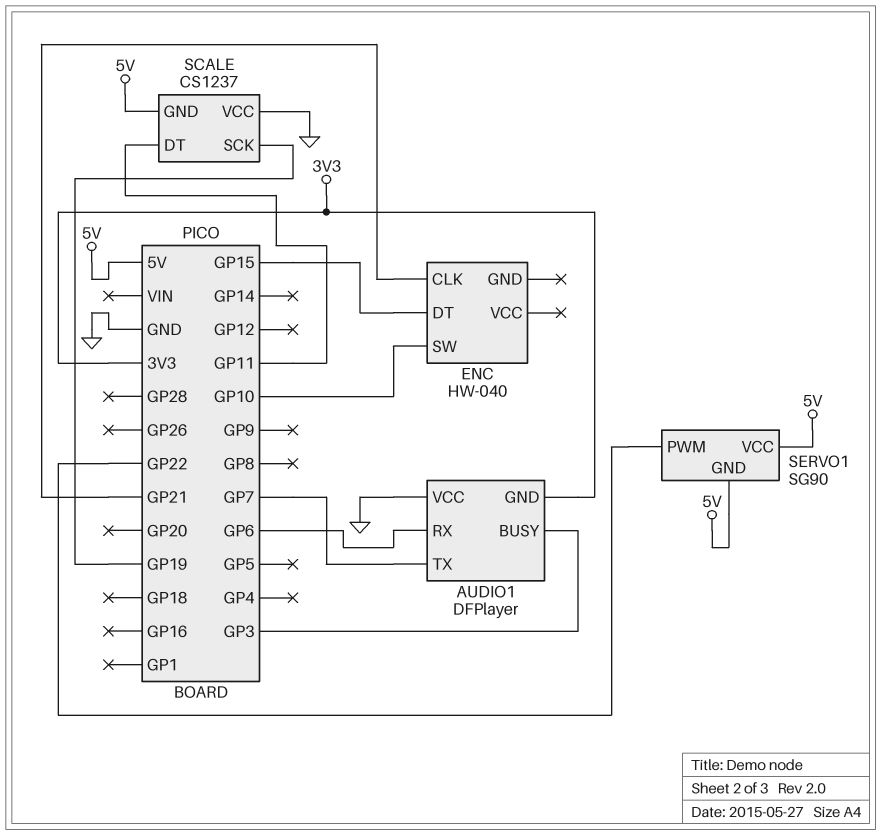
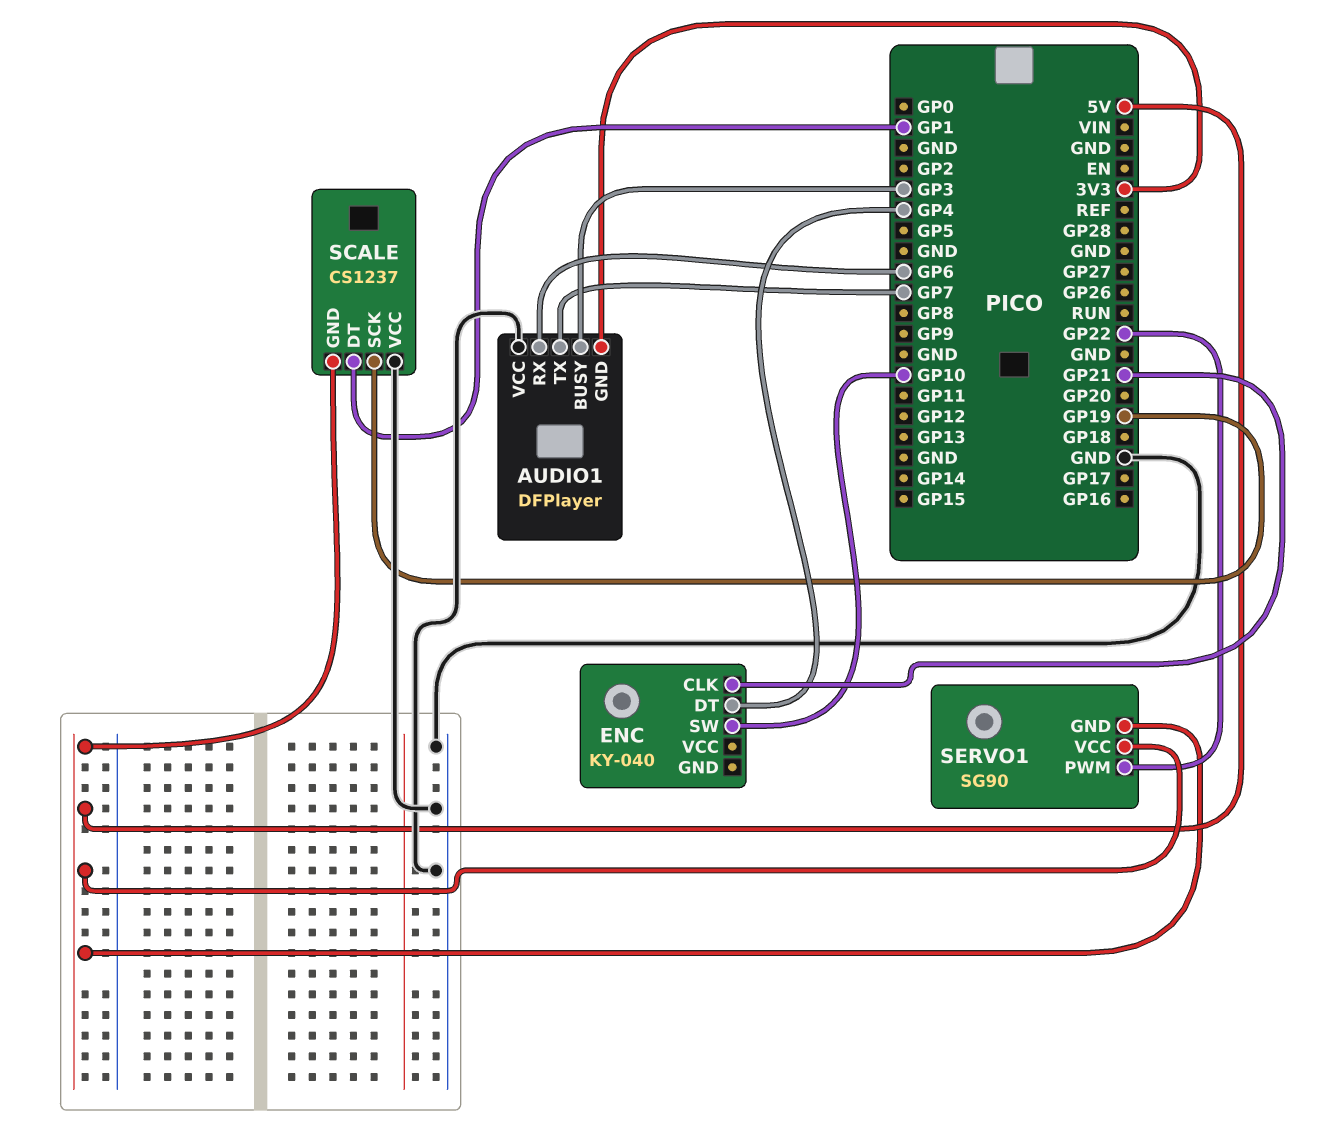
ENC: HW-040 -> KY-040
ENC pin DT: GP15 -> GP4
SCALE pin DT: GP11 -> GP1

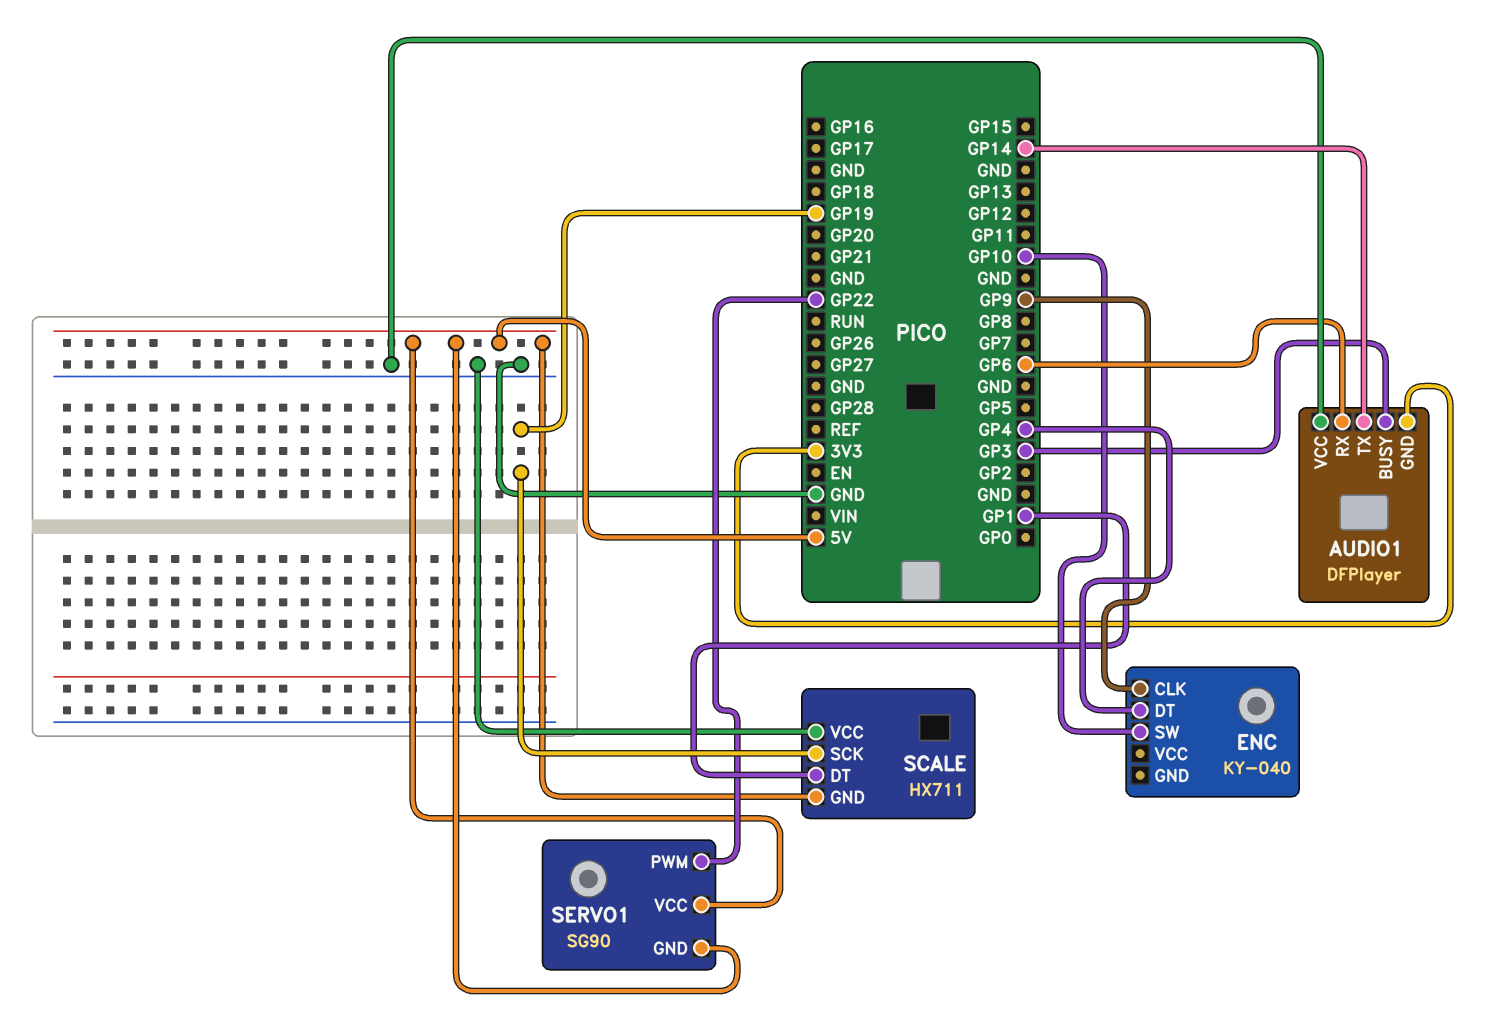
AUDIO1 pin TX: GP7 -> GP14
ENC pin CLK: GP21 -> GP9
SCALE: CS1237 -> HX711

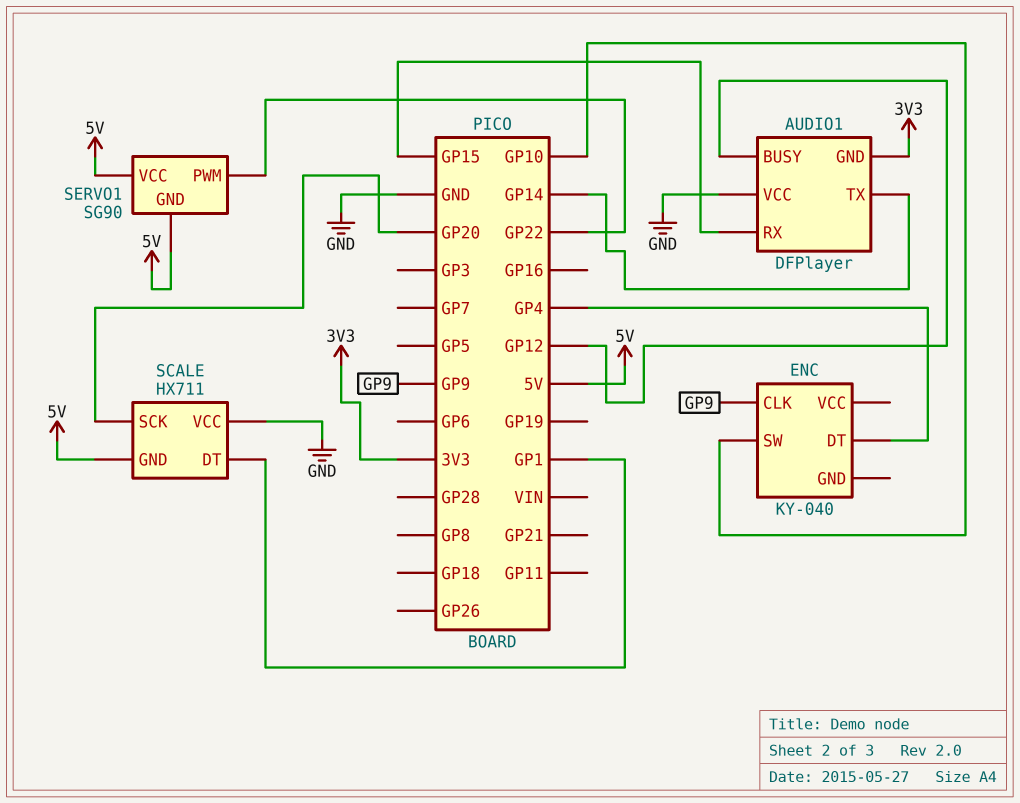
AUDIO1 pin BUSY: GP3 -> GP12
AUDIO1 pin RX: GP6 -> GP15
SCALE pin SCK: GP19 -> GP20

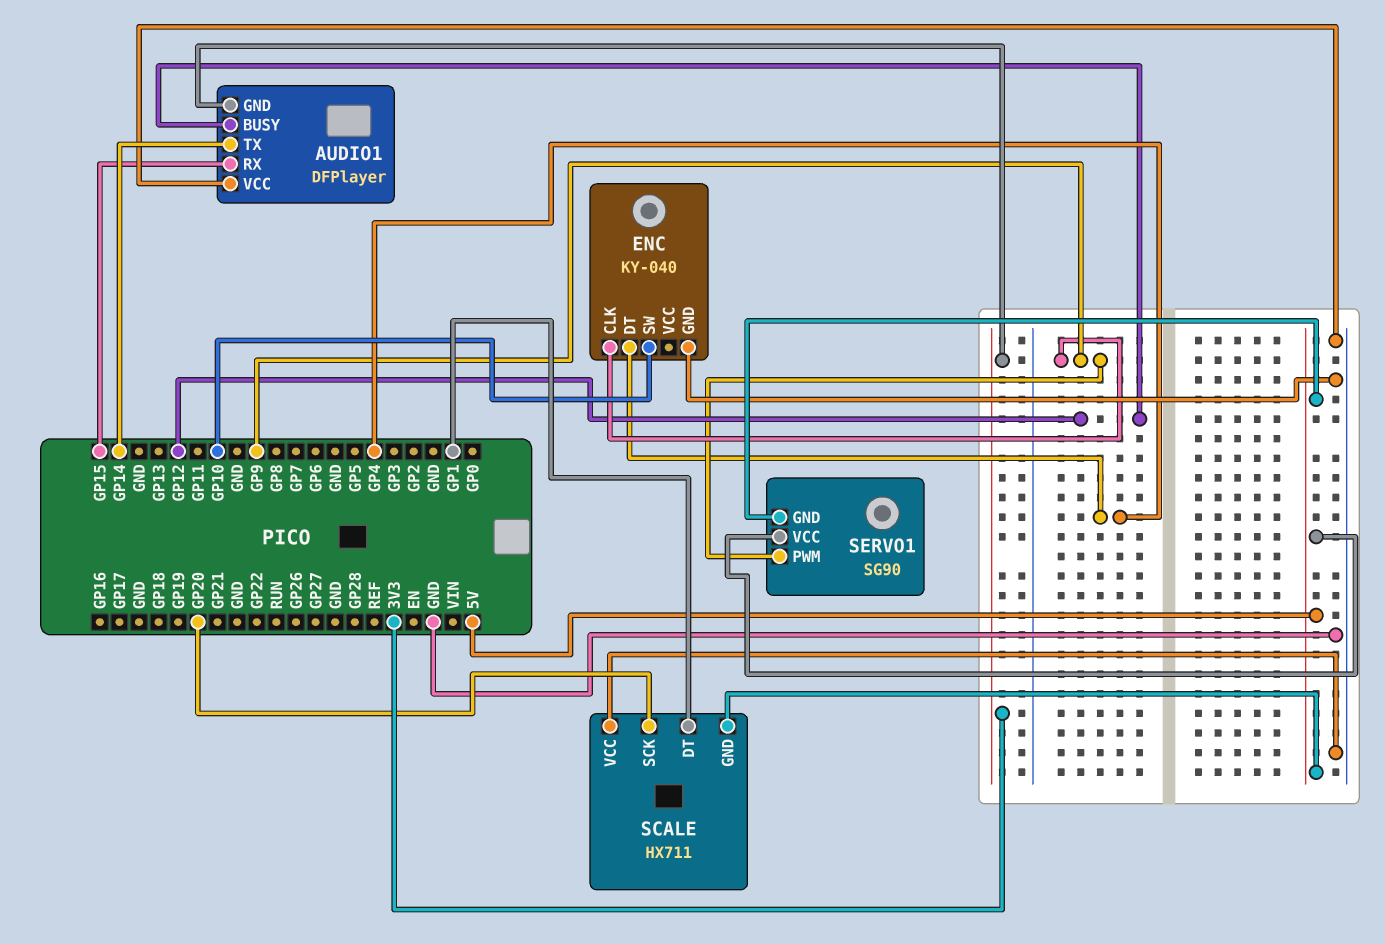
ENC pin GND: none -> GND
SERVO1 pin PWM: GP22 -> GP9

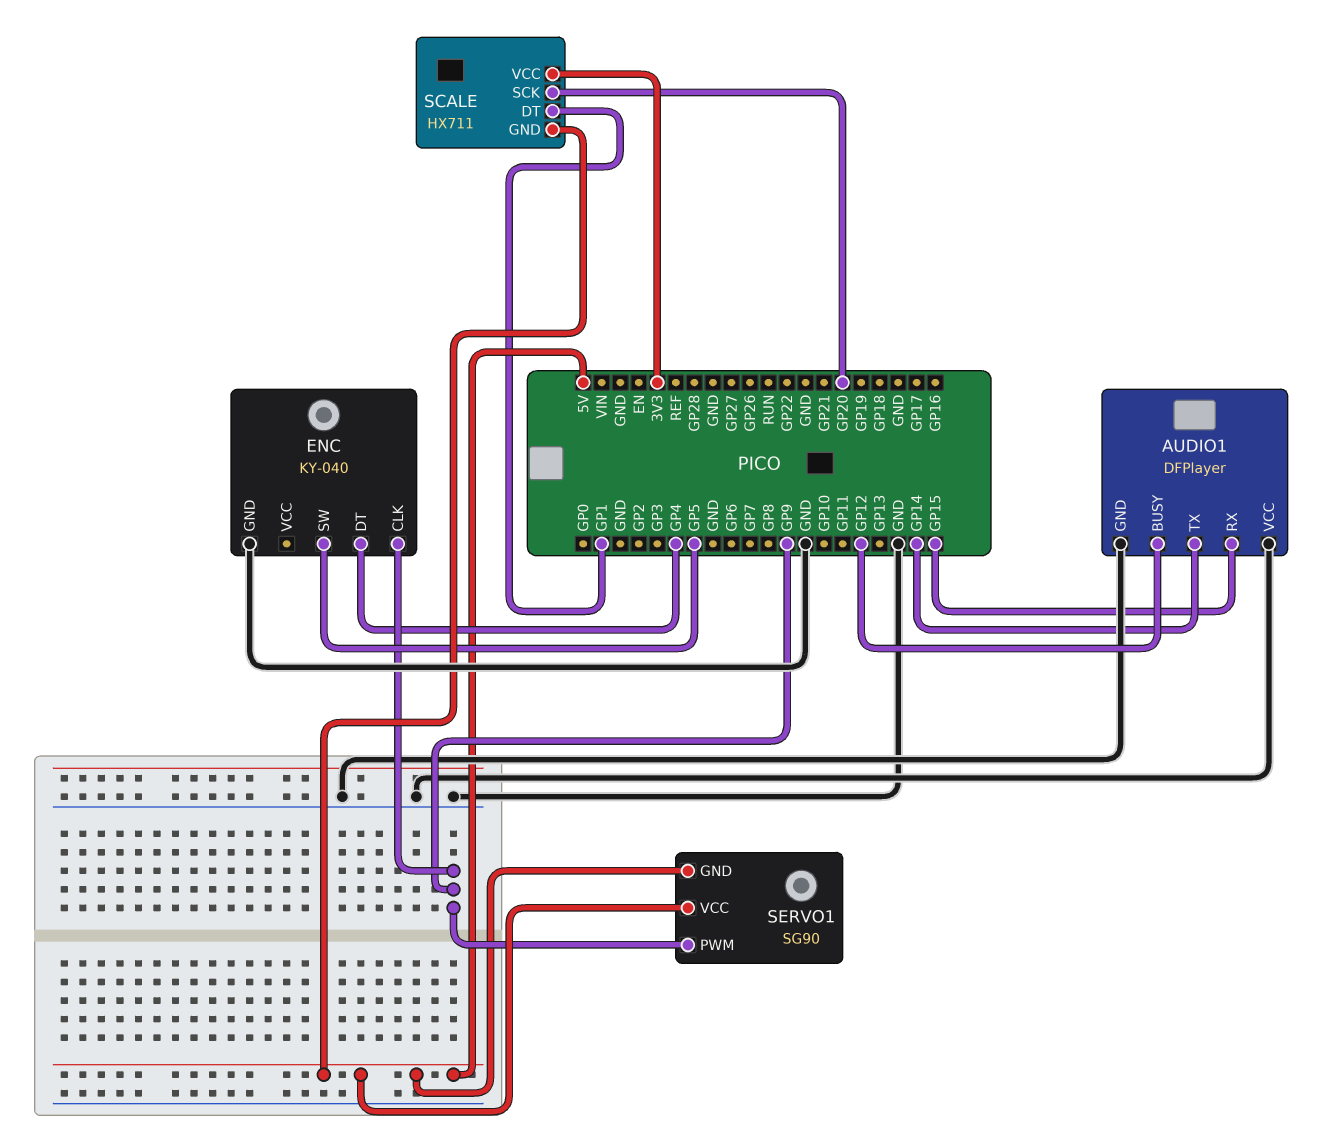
AUDIO1 pin GND: 3V3 -> GND
ENC pin SW: GP10 -> GP5
SCALE pin VCC: GND -> 3V3

